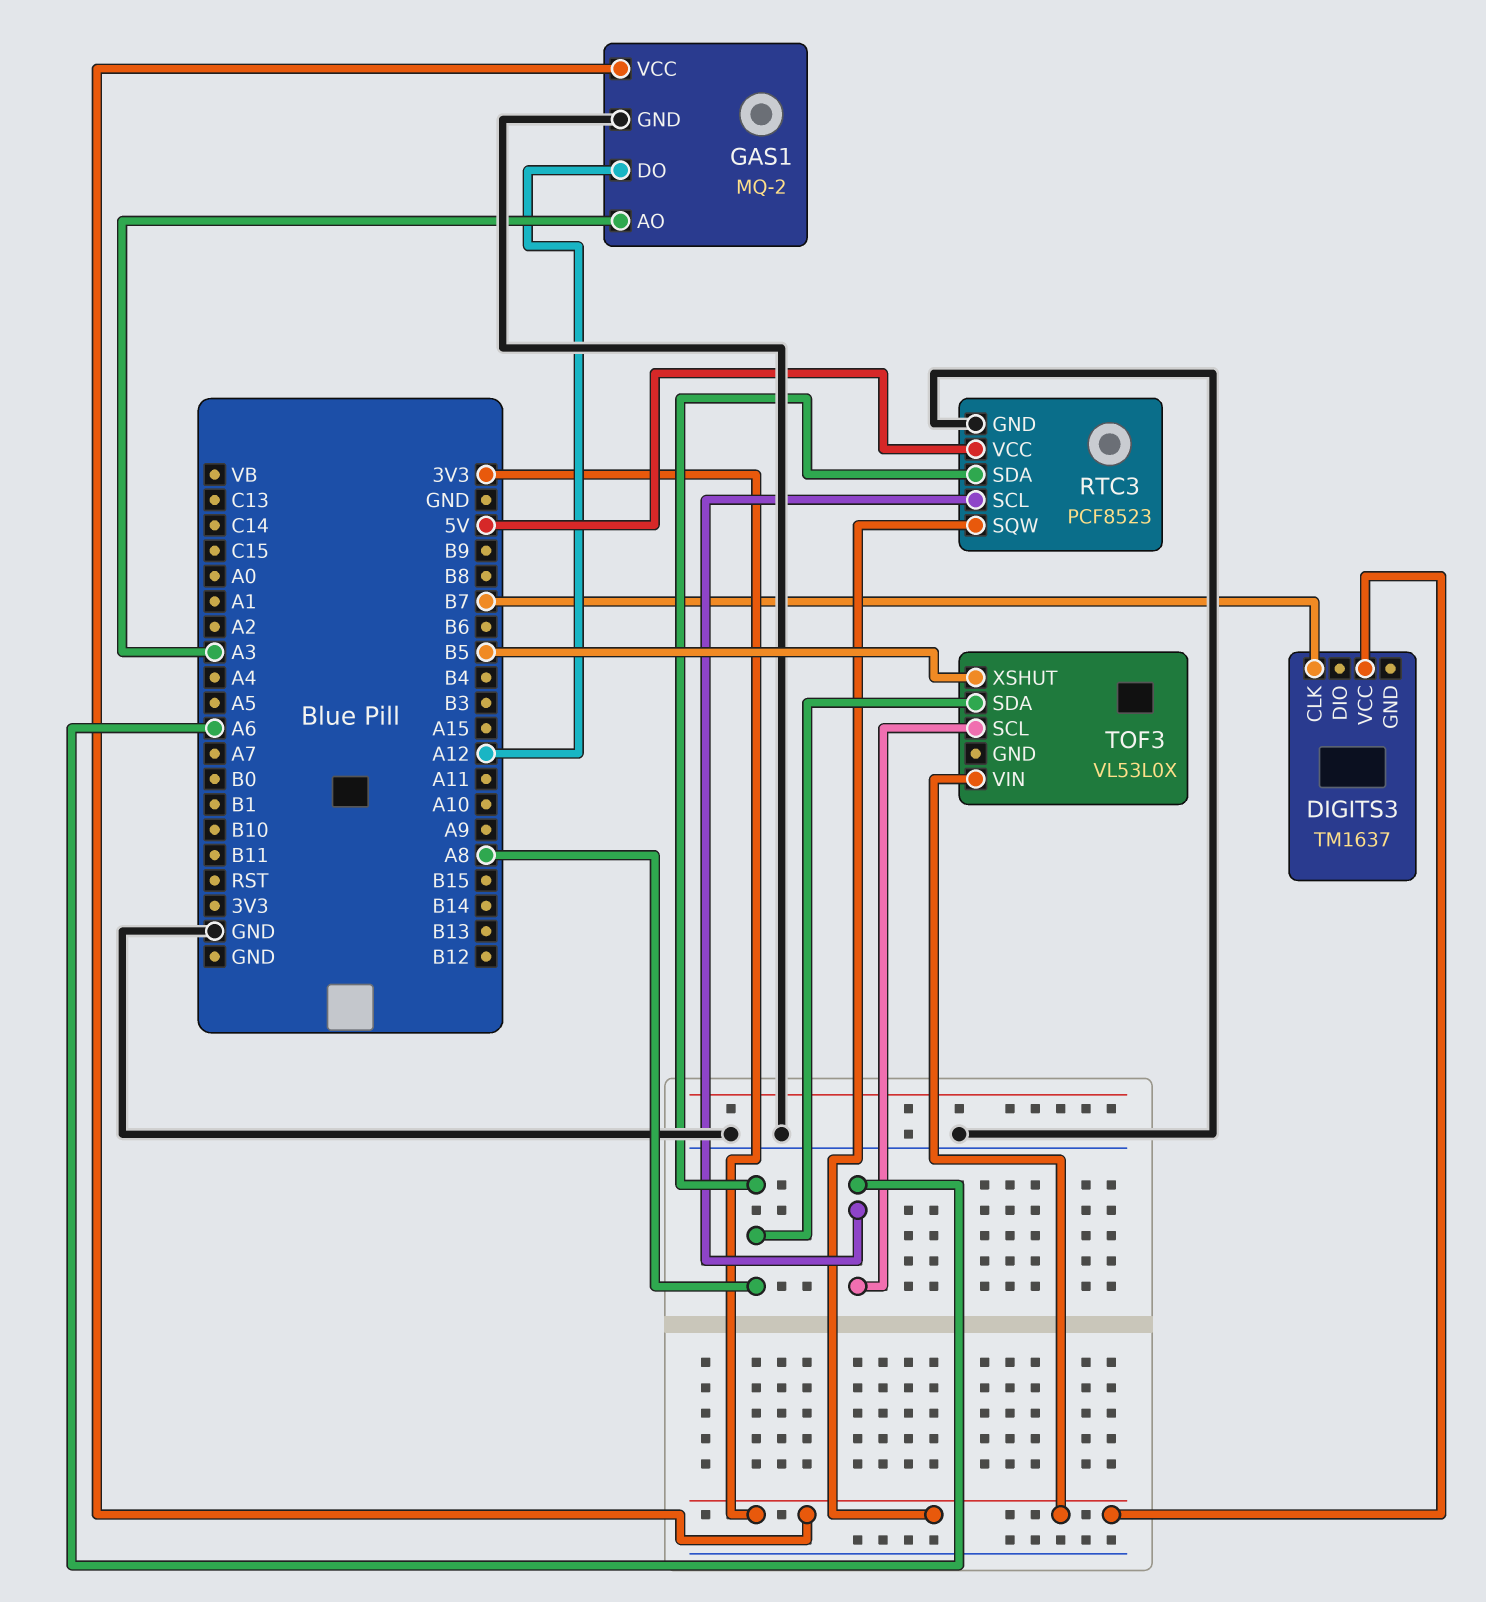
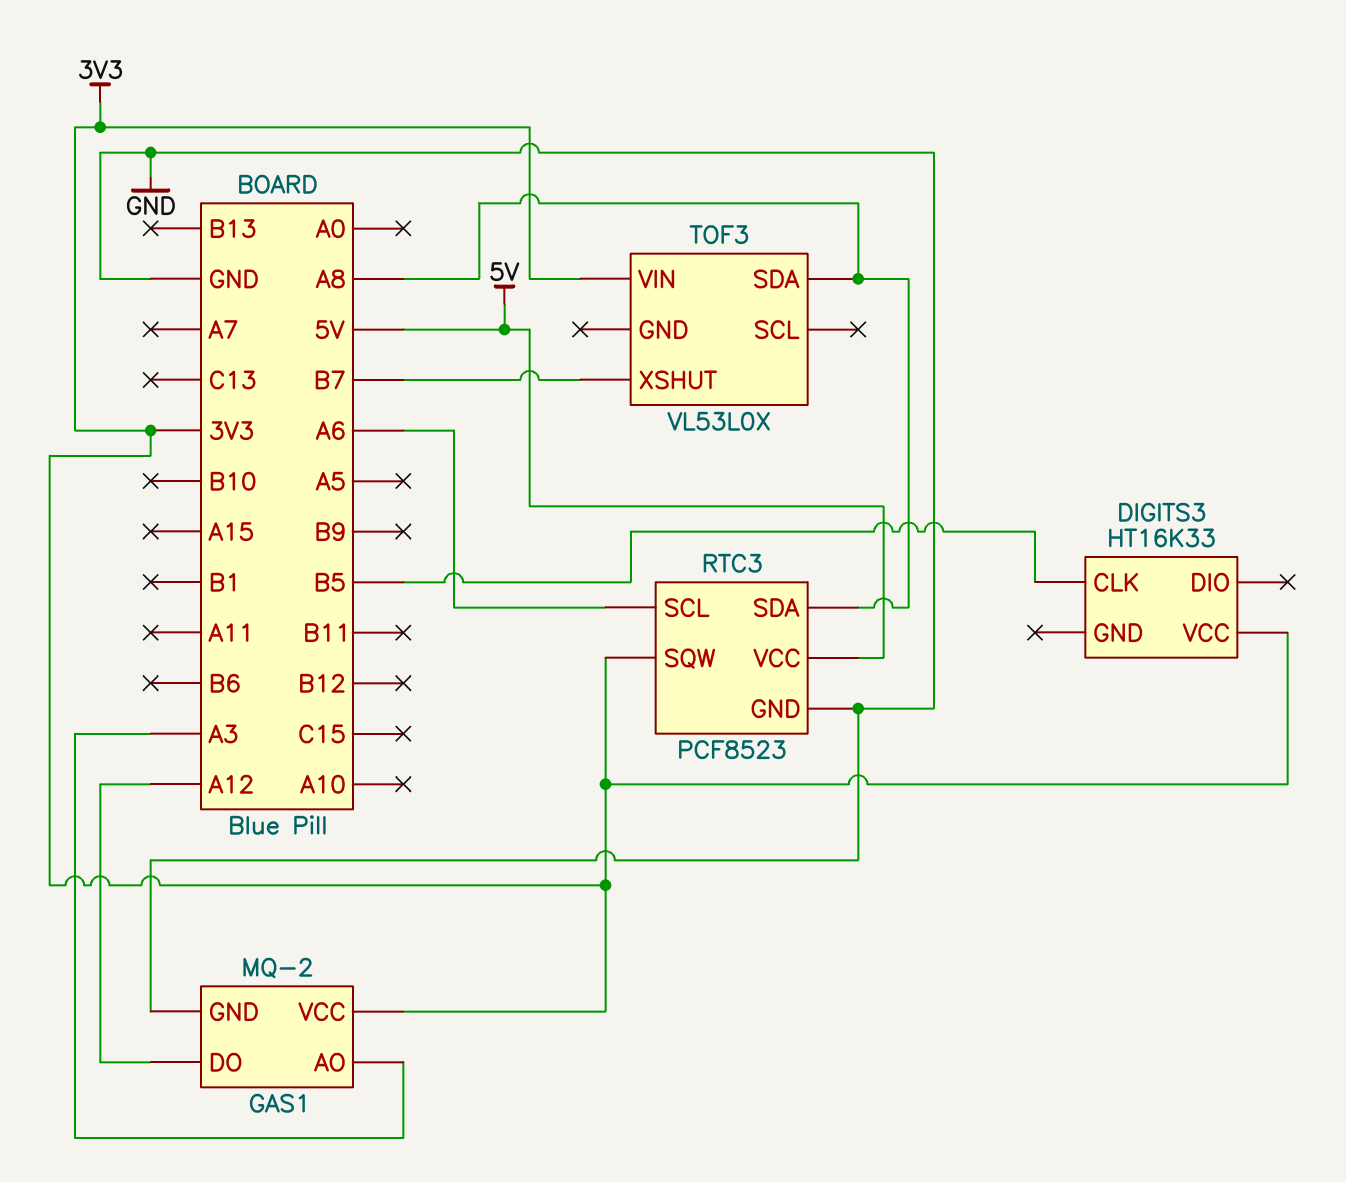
DIGITS3: TM1637 -> HT16K33
DIGITS3 pin CLK: B7 -> B5
TOF3 pin SCL: A6 -> none
TOF3 pin XSHUT: B5 -> B7

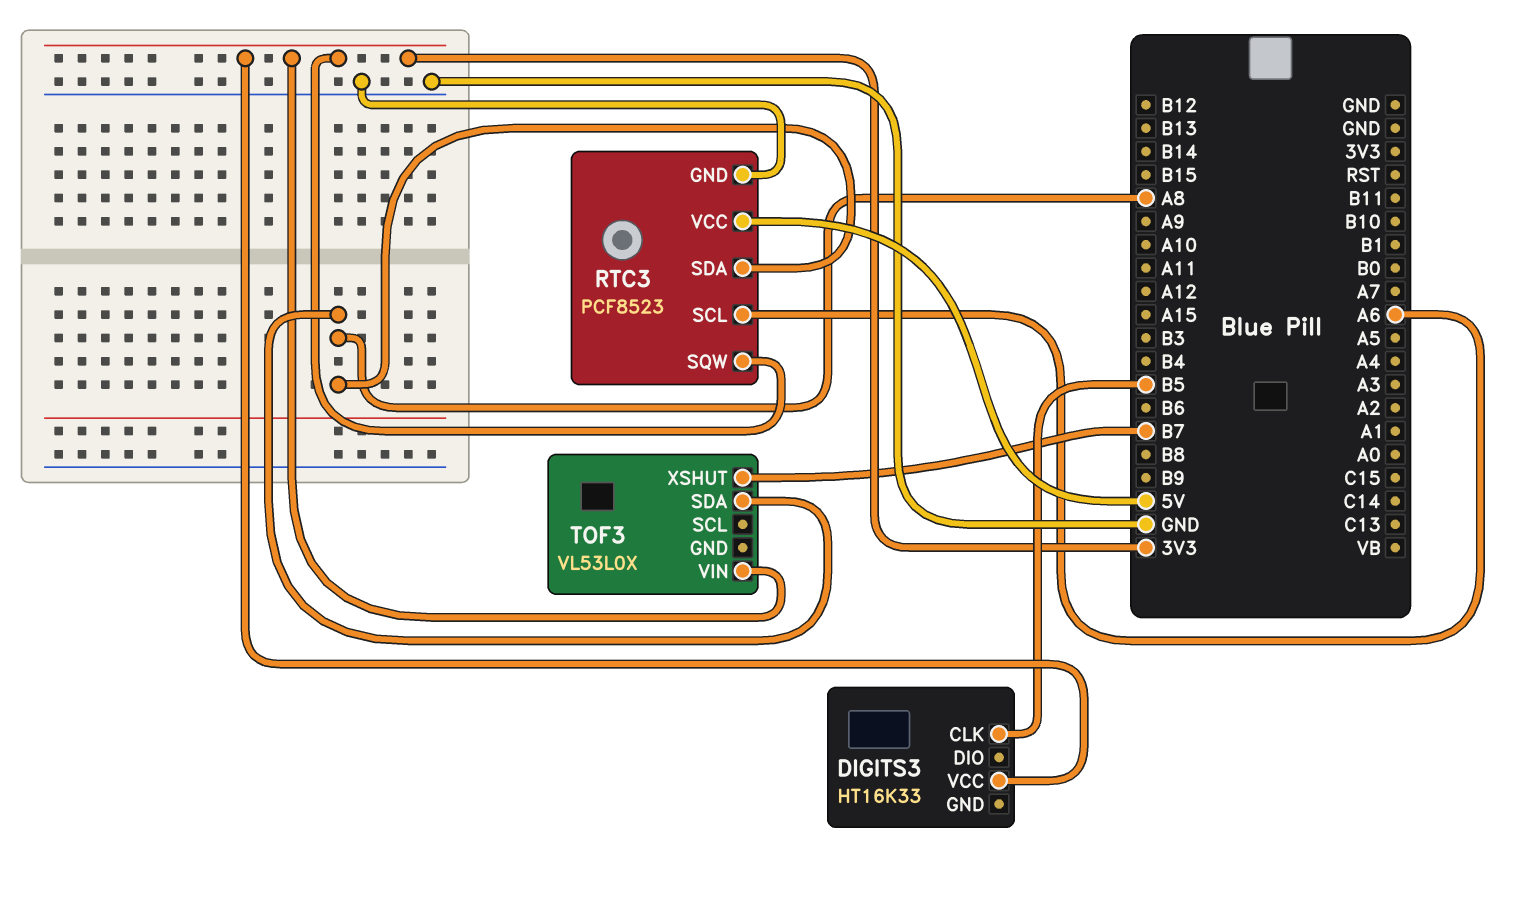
GAS1: MQ-2 -> none
GAS1 pin AO: A3 -> none
GAS1 pin DO: A12 -> none
GAS1 pin GND: GND -> none
GAS1 pin VCC: 3V3 -> none

